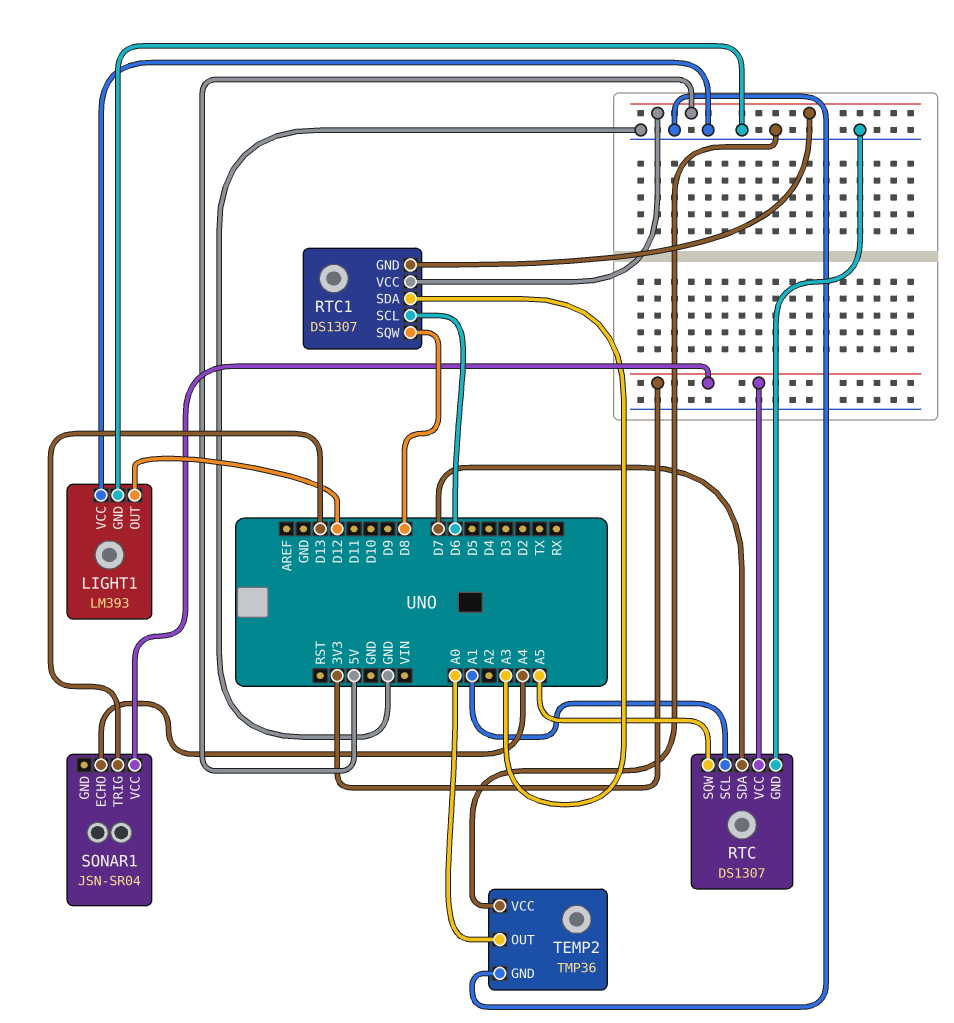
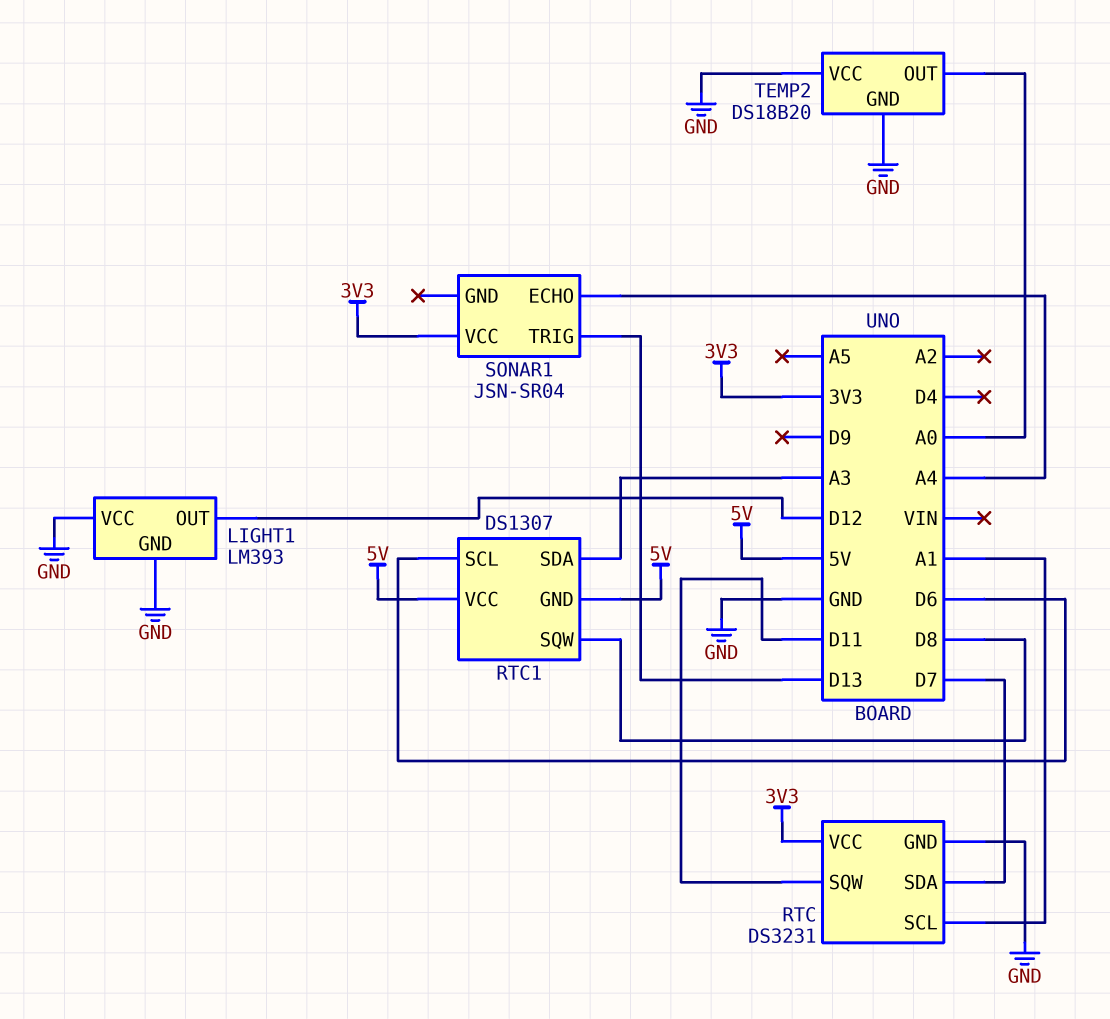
RTC: DS1307 -> DS3231
RTC pin SQW: A5 -> D11
TEMP2: TMP36 -> DS18B20

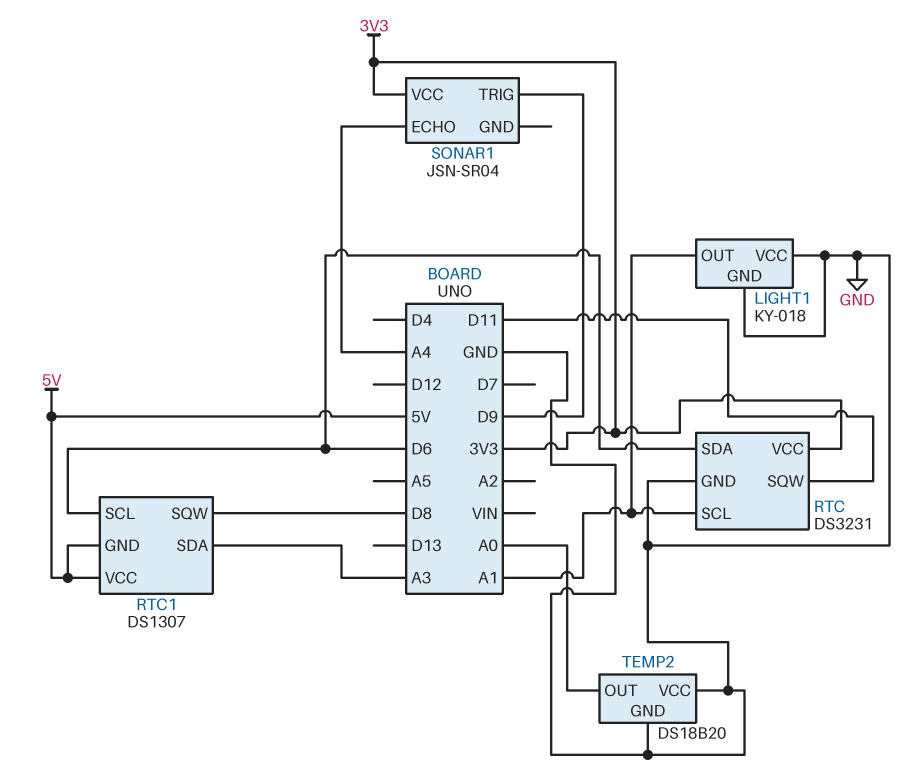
LIGHT1: LM393 -> KY-018
LIGHT1 pin OUT: D12 -> A1
RTC pin SDA: D7 -> D6
SONAR1 pin TRIG: D13 -> D9

